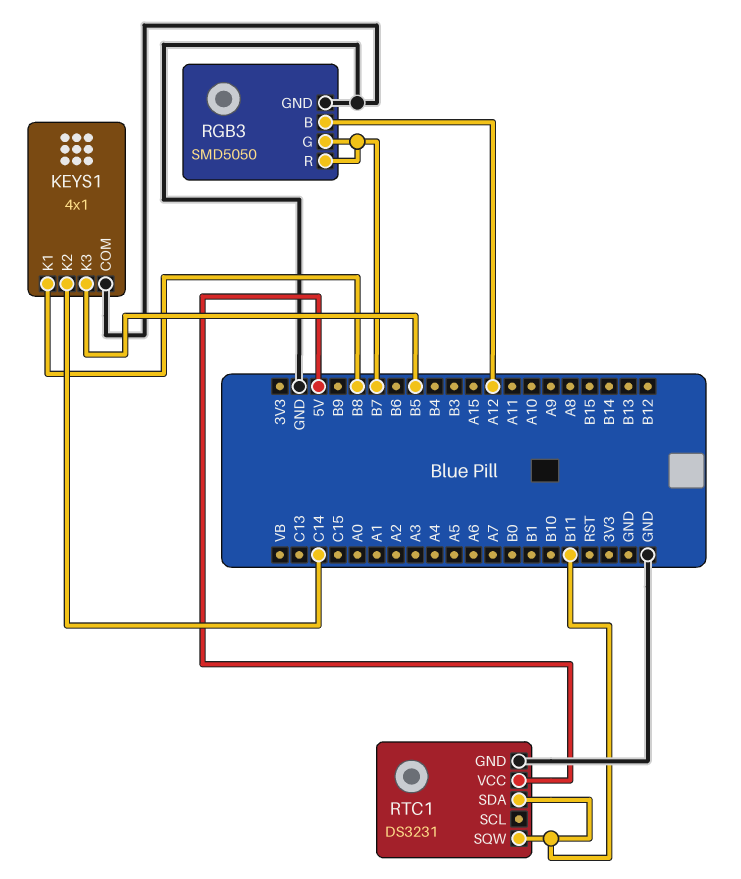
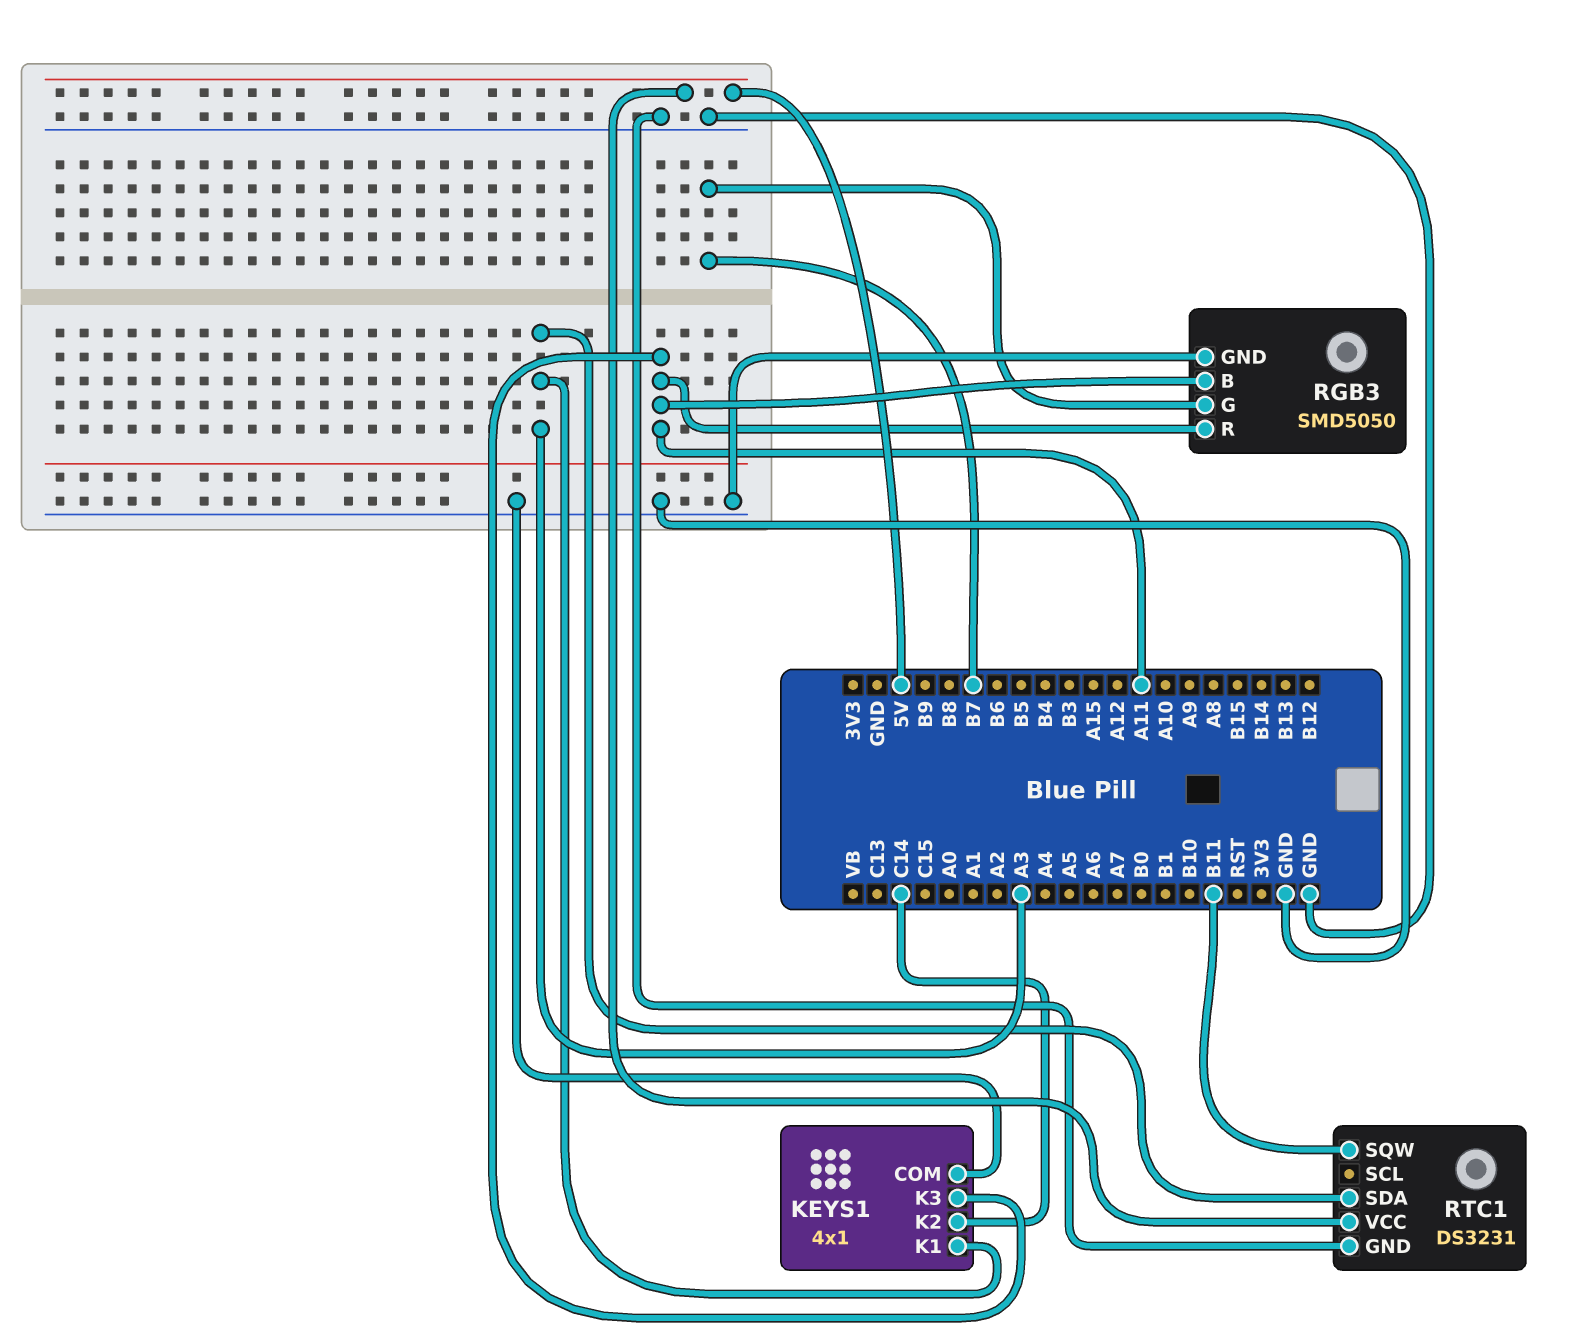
KEYS1 pin K1: B8 -> A3
KEYS1 pin K3: B5 -> A11
RGB3 pin B: A12 -> A11
RGB3 pin R: B7 -> A11
RTC1 pin SDA: B11 -> A3

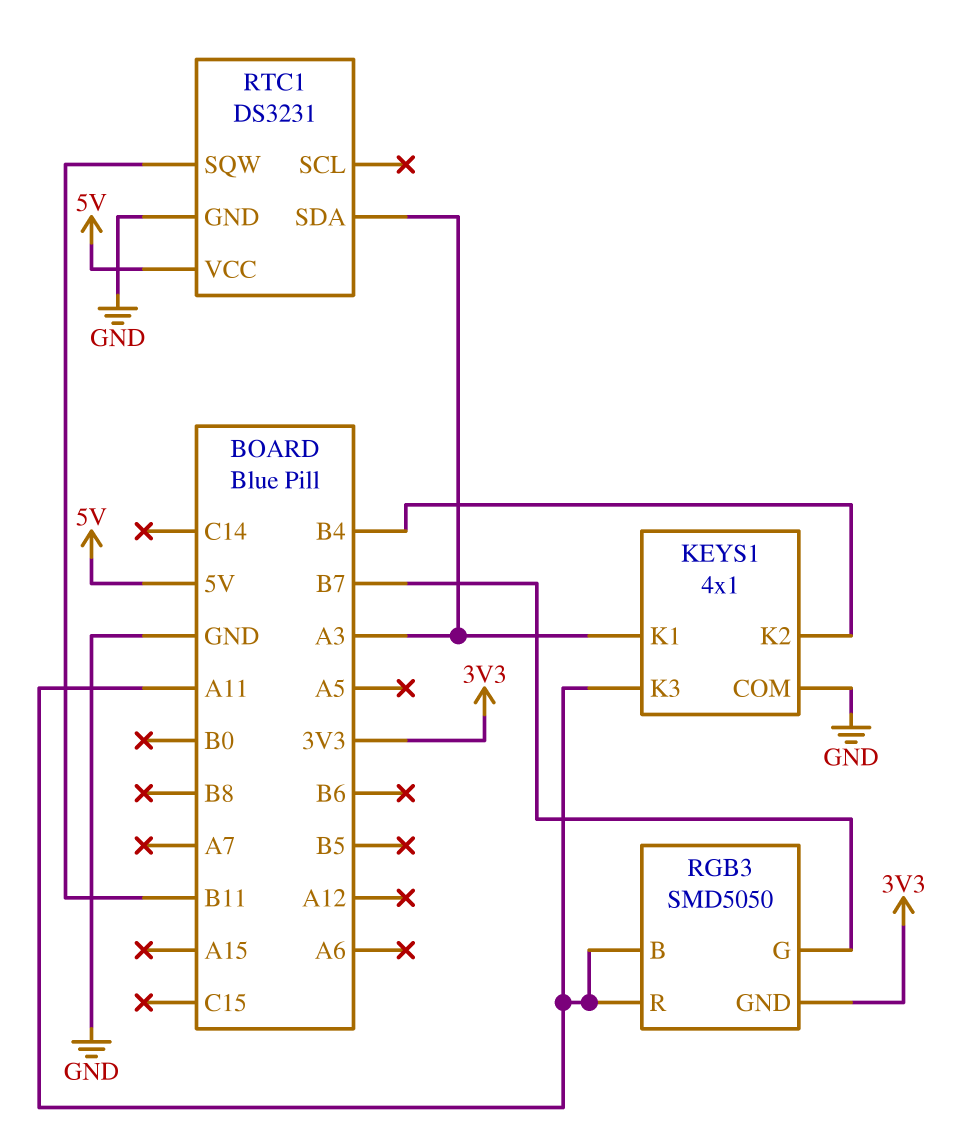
KEYS1 pin K2: C14 -> B4
RGB3 pin GND: GND -> 3V3

